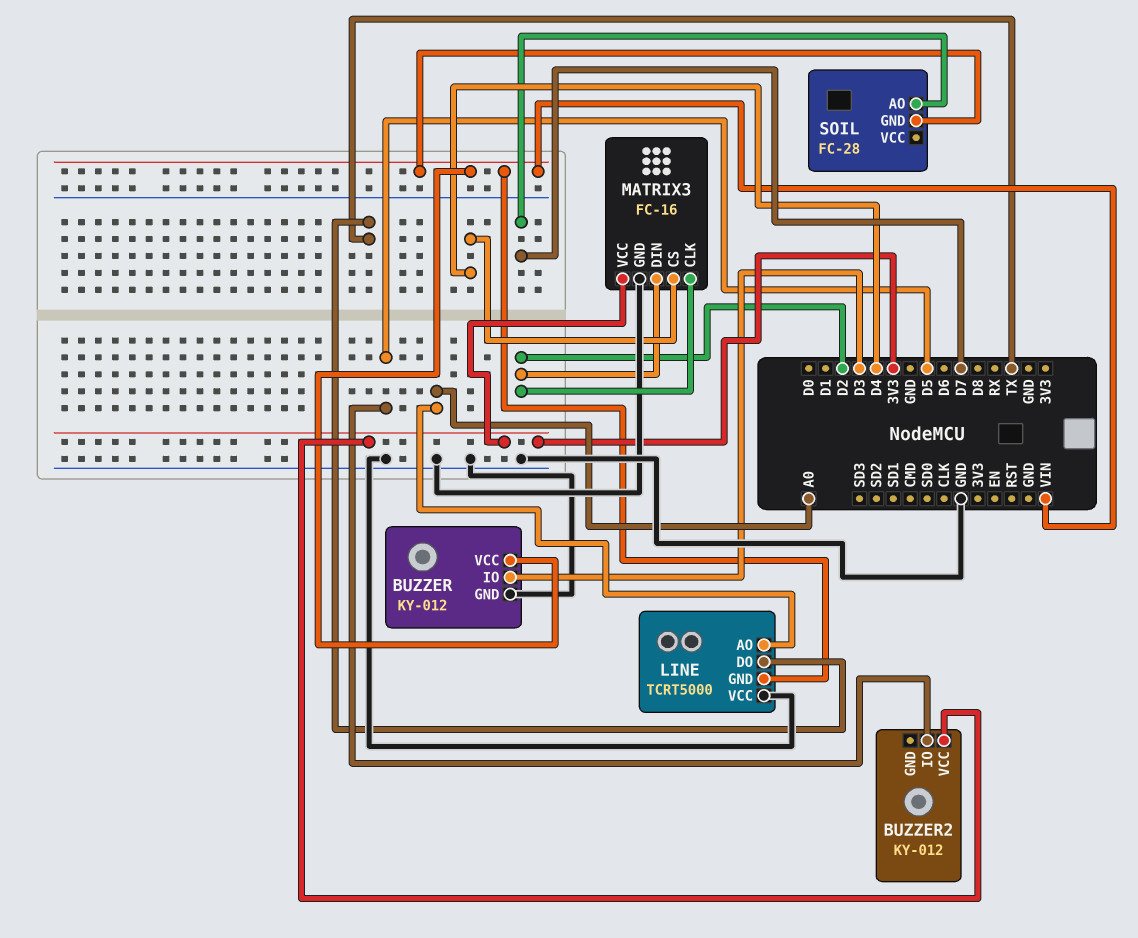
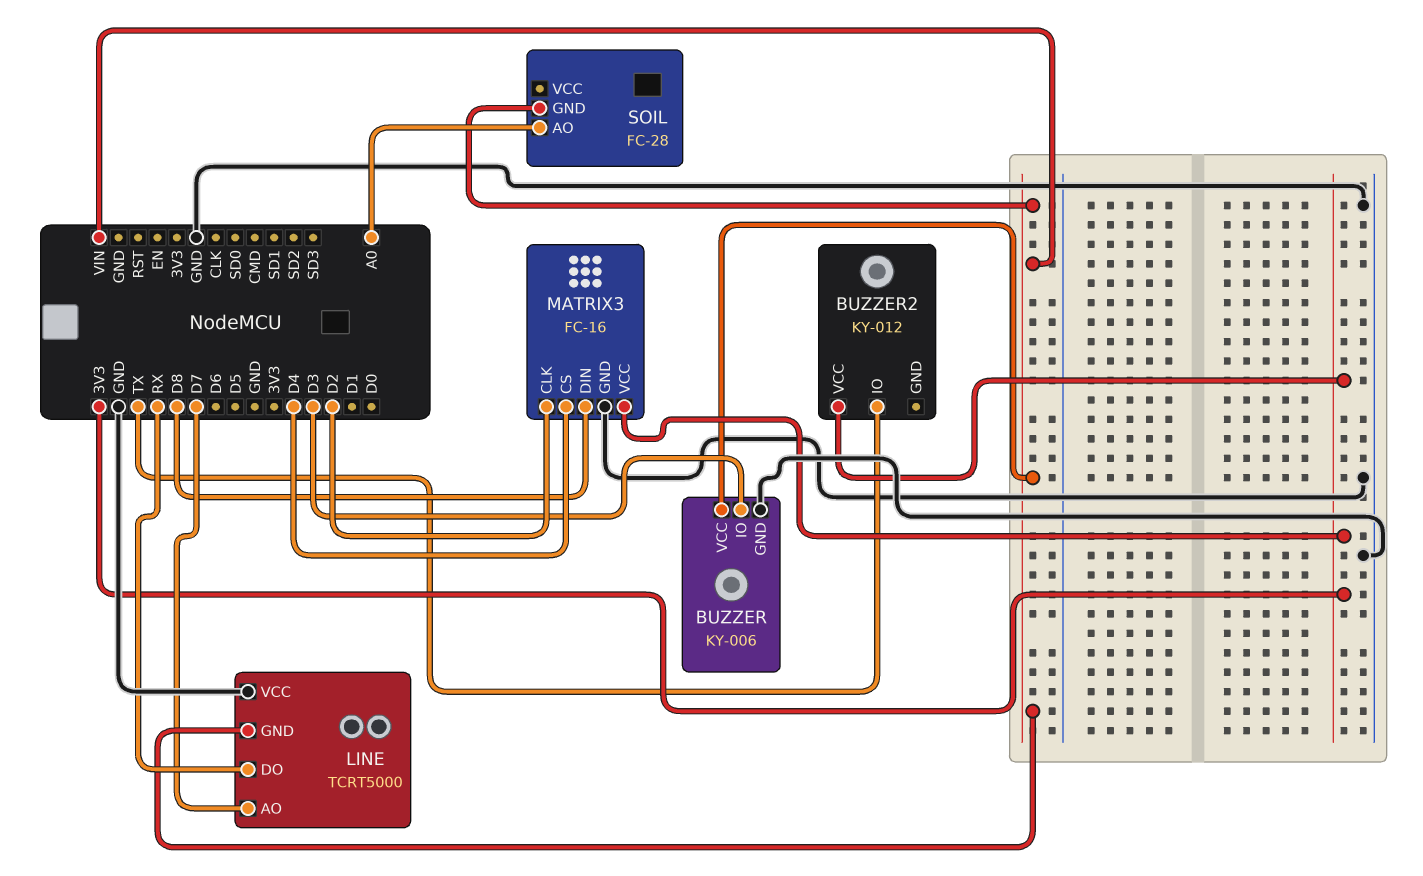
BUZZER: KY-012 -> KY-006
BUZZER2 pin IO: D5 -> TX
LINE pin AO: A0 -> D7
LINE pin DO: TX -> RX
MATRIX3 pin DIN: D2 -> D8
SOIL pin AO: D7 -> A0

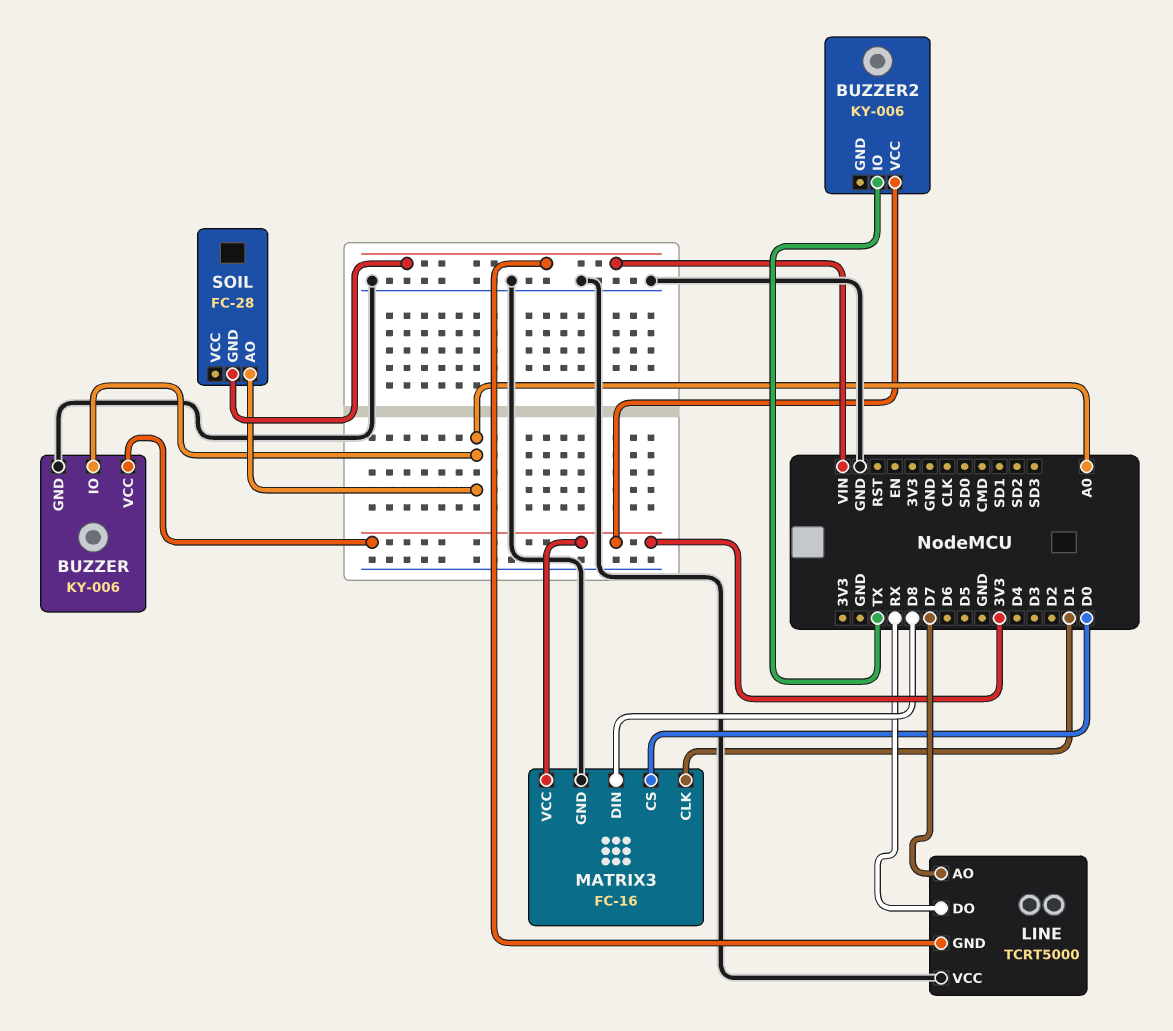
BUZZER pin IO: D3 -> A0
BUZZER pin VCC: VIN -> 3V3
BUZZER2: KY-012 -> KY-006
MATRIX3 pin CLK: D2 -> D1
MATRIX3 pin CS: D4 -> D0

